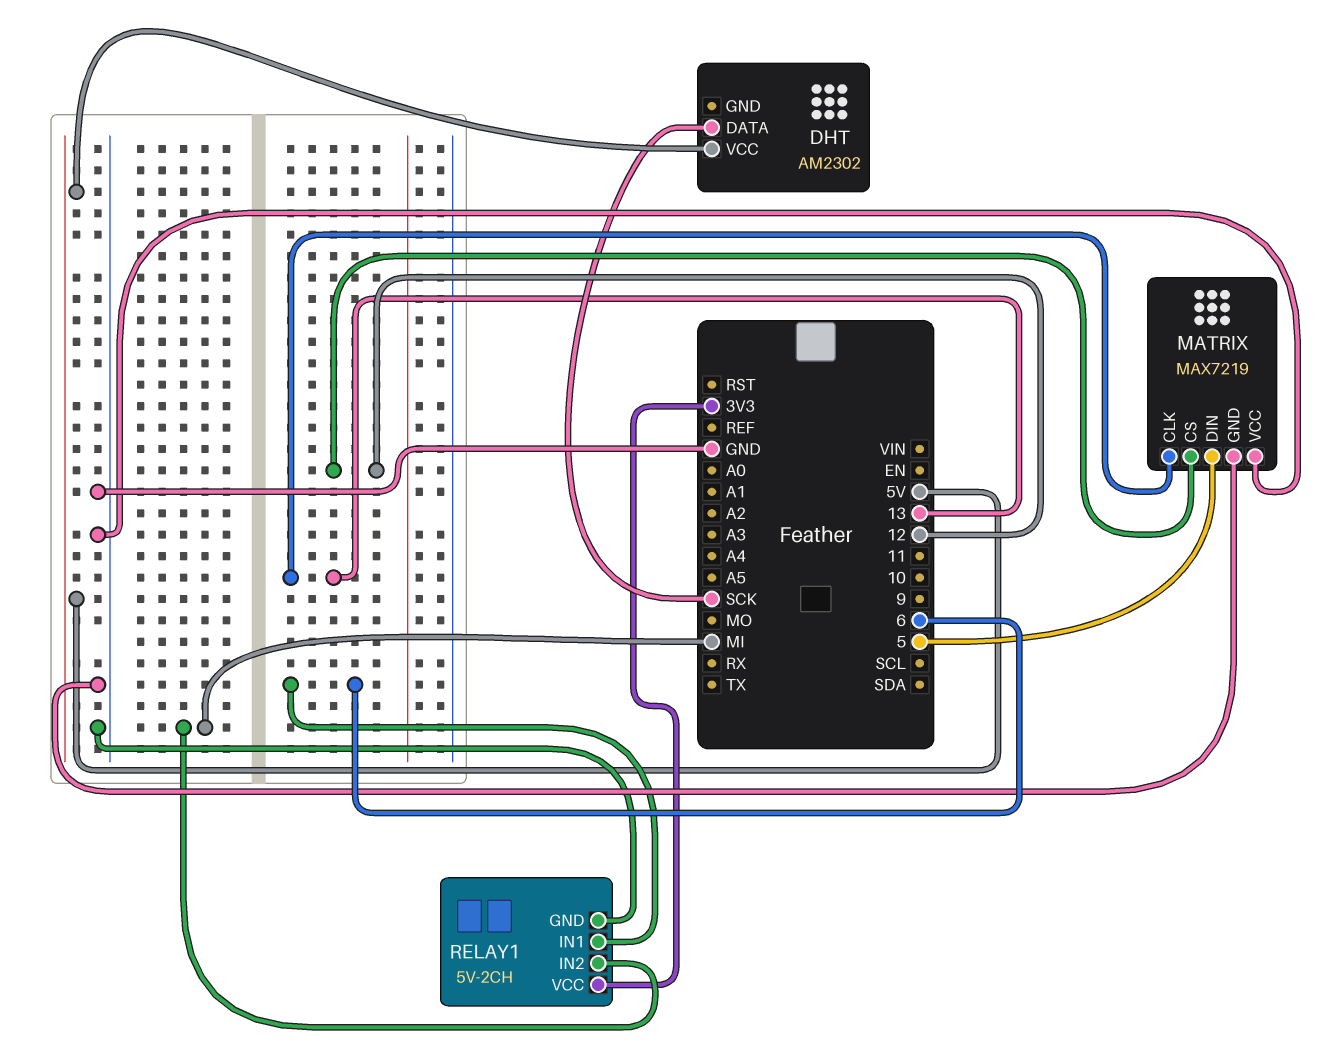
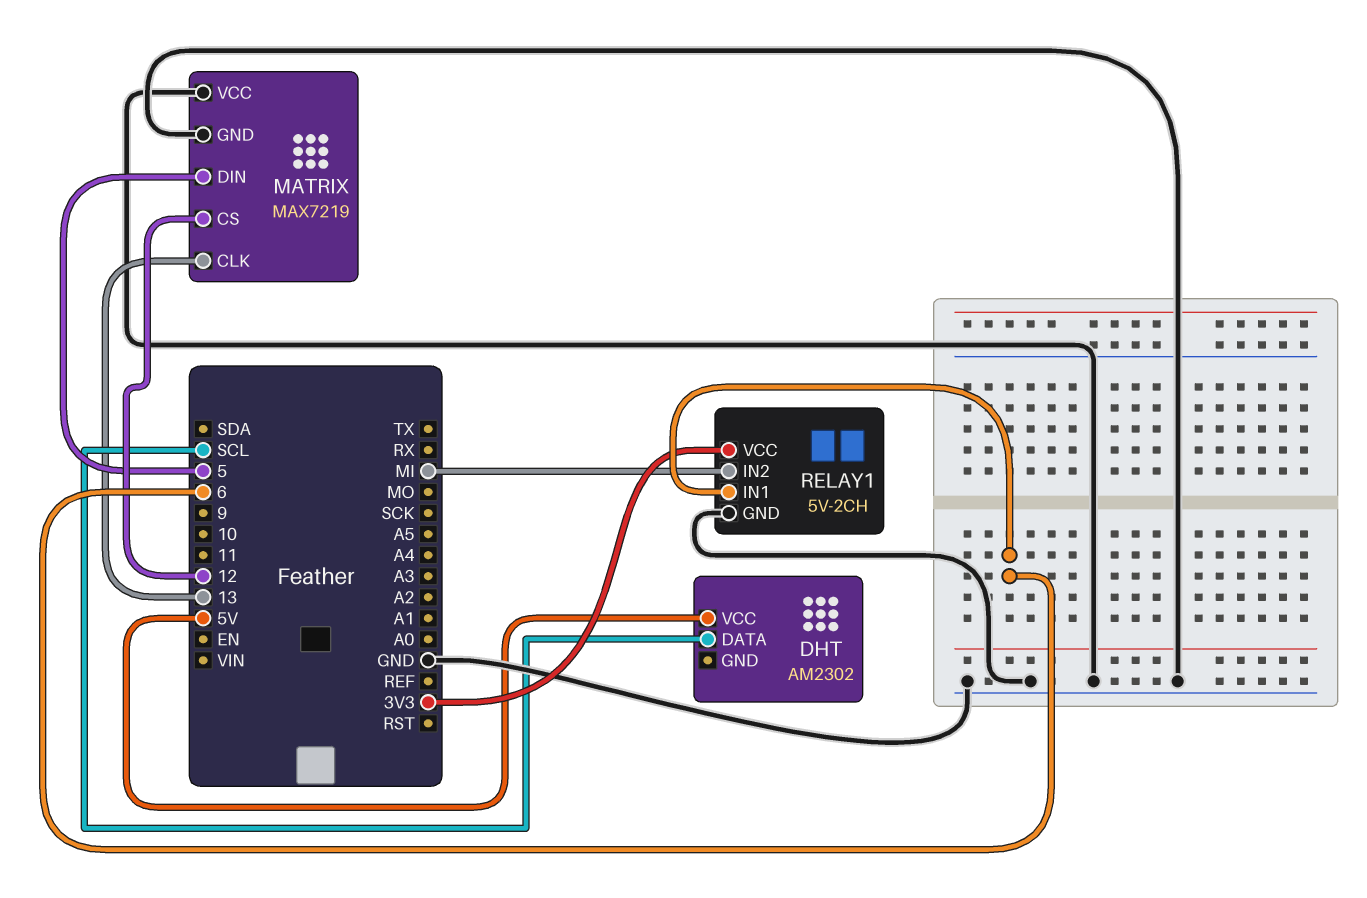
DHT pin DATA: SCK -> SCL

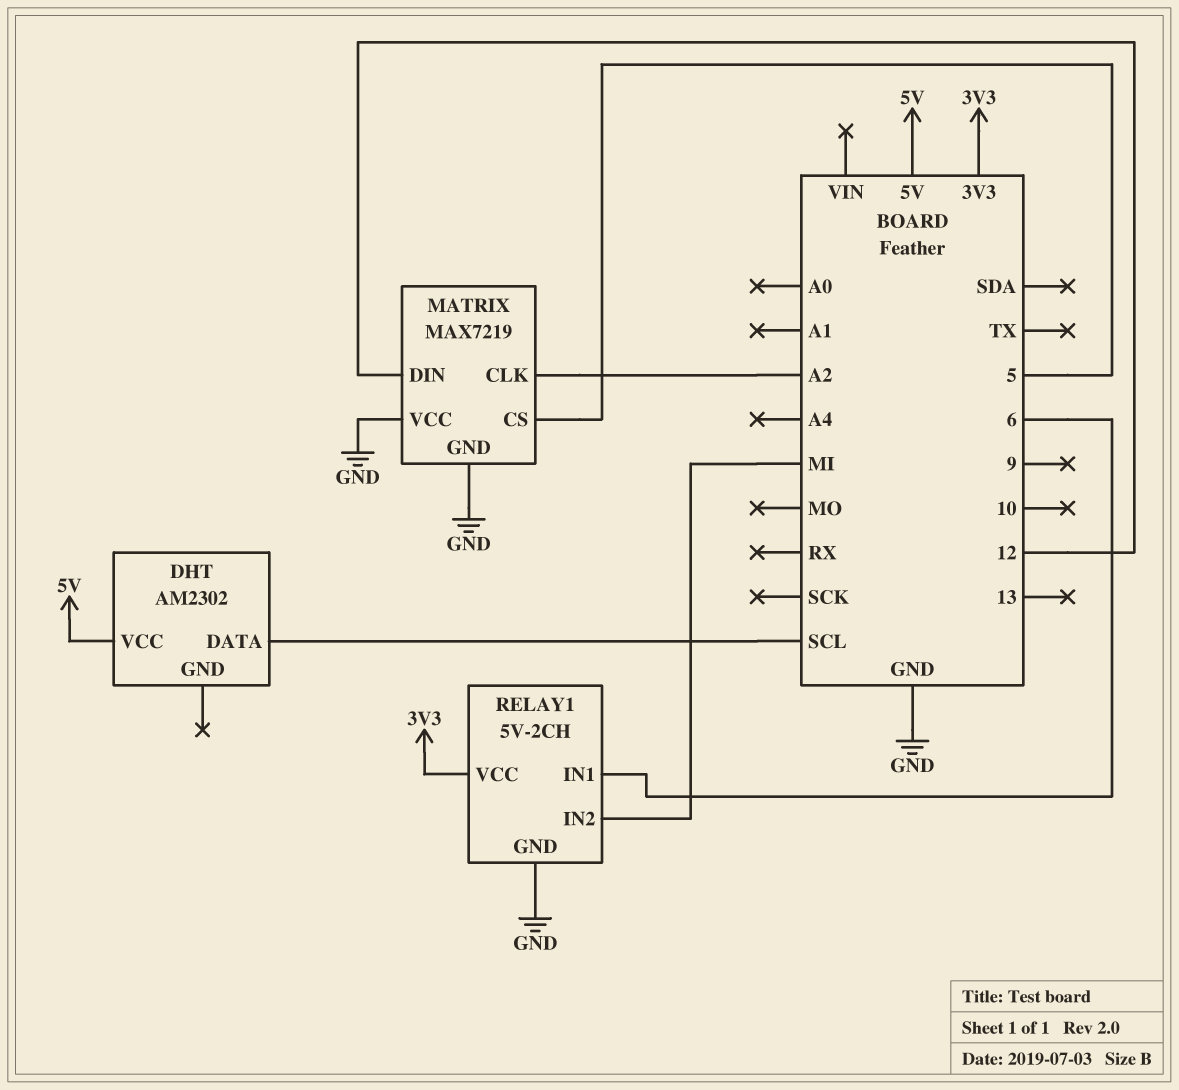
MATRIX pin CLK: 13 -> A2
MATRIX pin CS: 12 -> 5
MATRIX pin DIN: 5 -> 12

